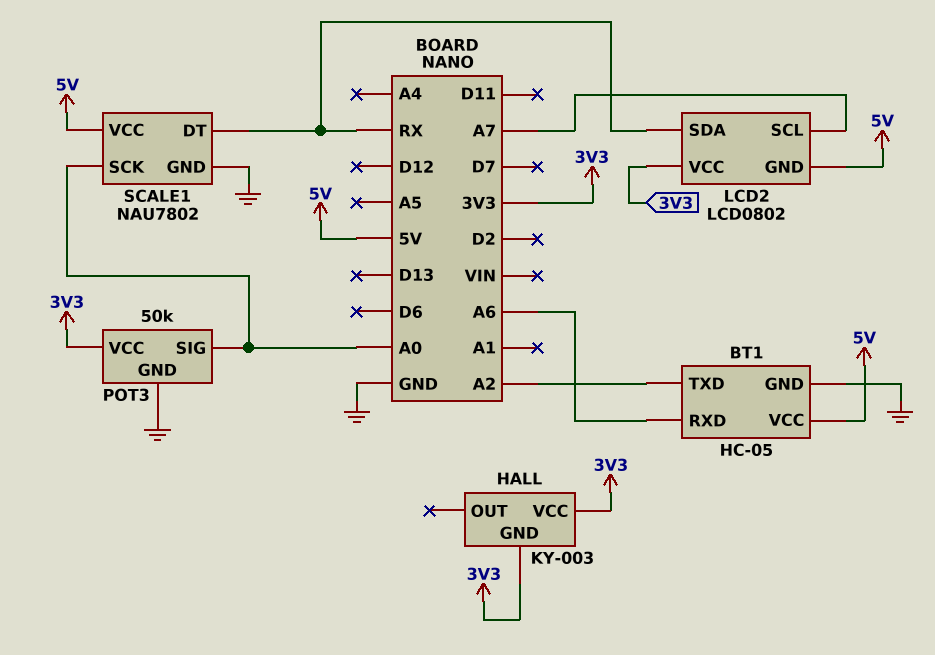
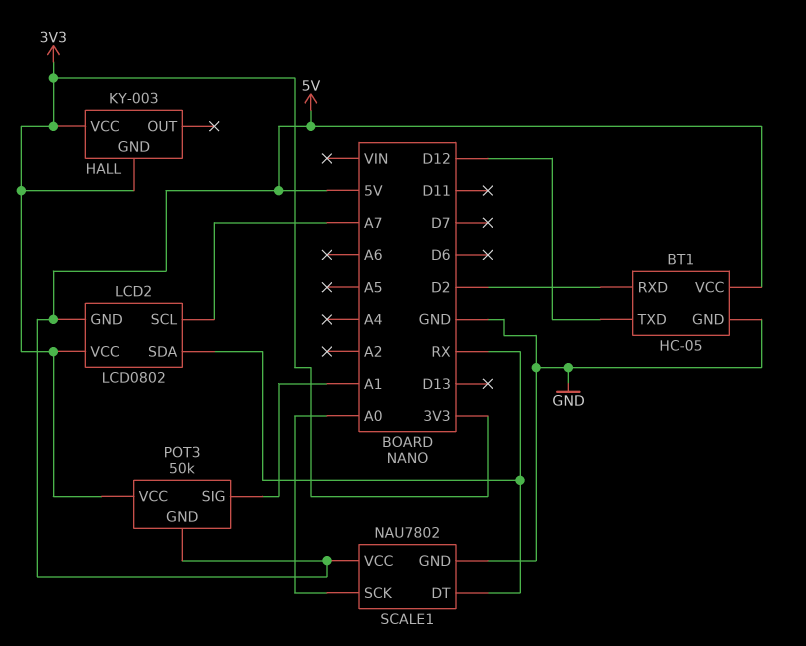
BT1 pin RXD: A6 -> D2
BT1 pin TXD: A2 -> D12
POT3 pin GND: GND -> 5V
POT3 pin SIG: A0 -> A1

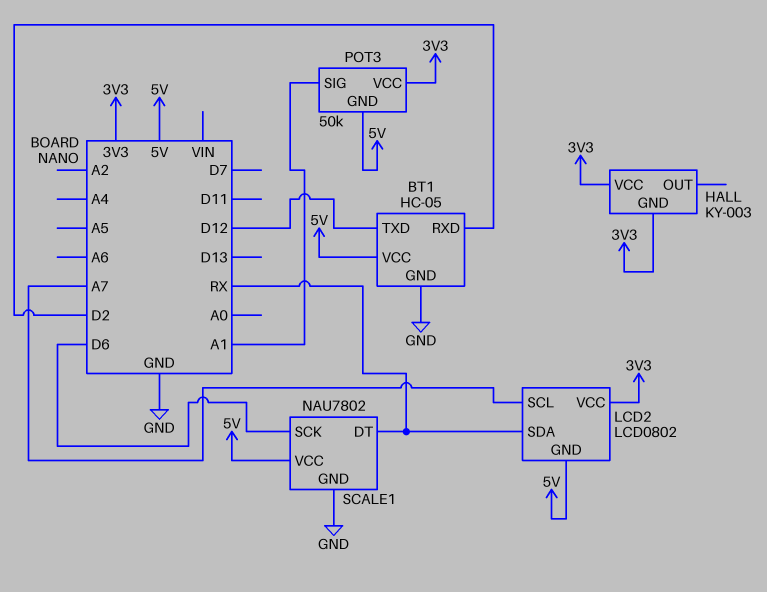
SCALE1 pin SCK: A0 -> D6

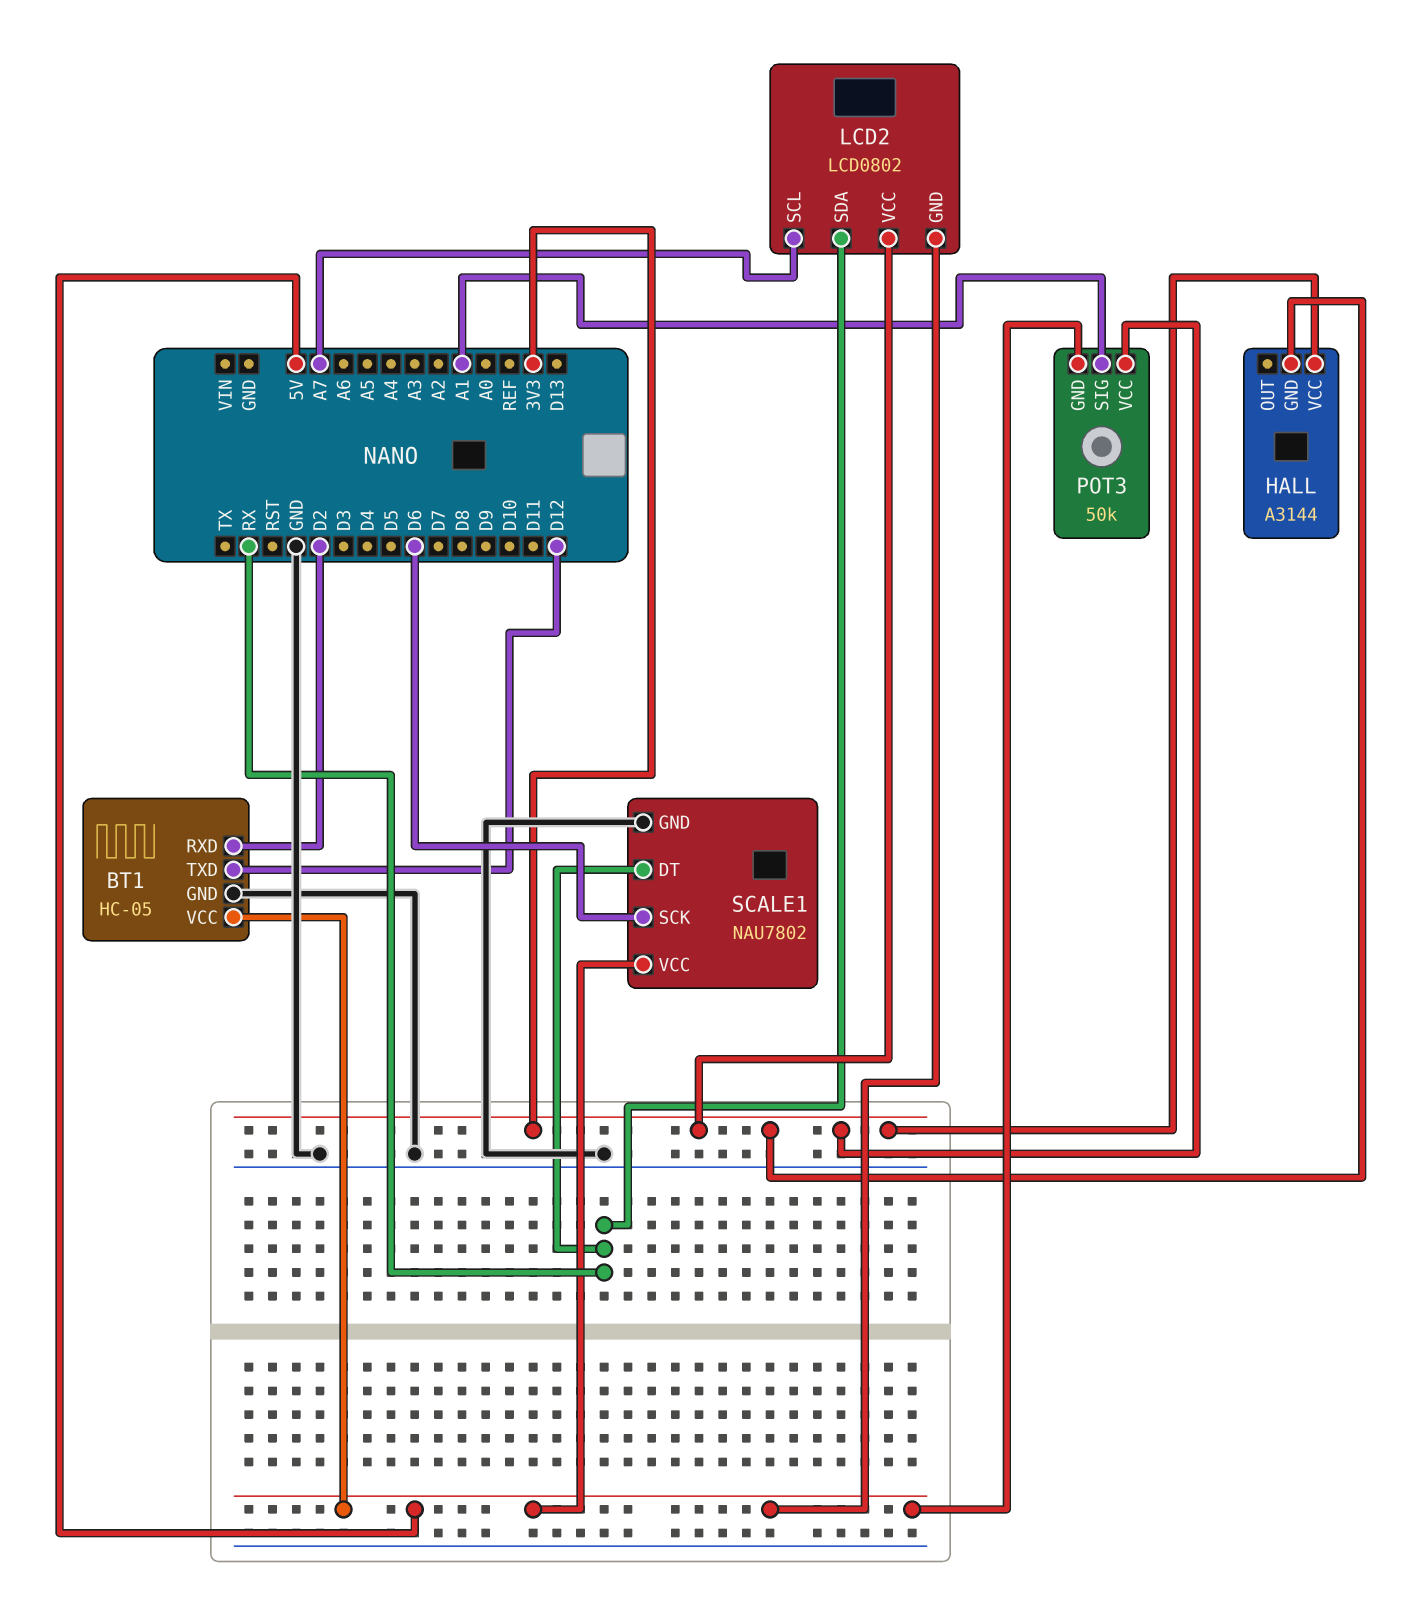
HALL: KY-003 -> A3144

